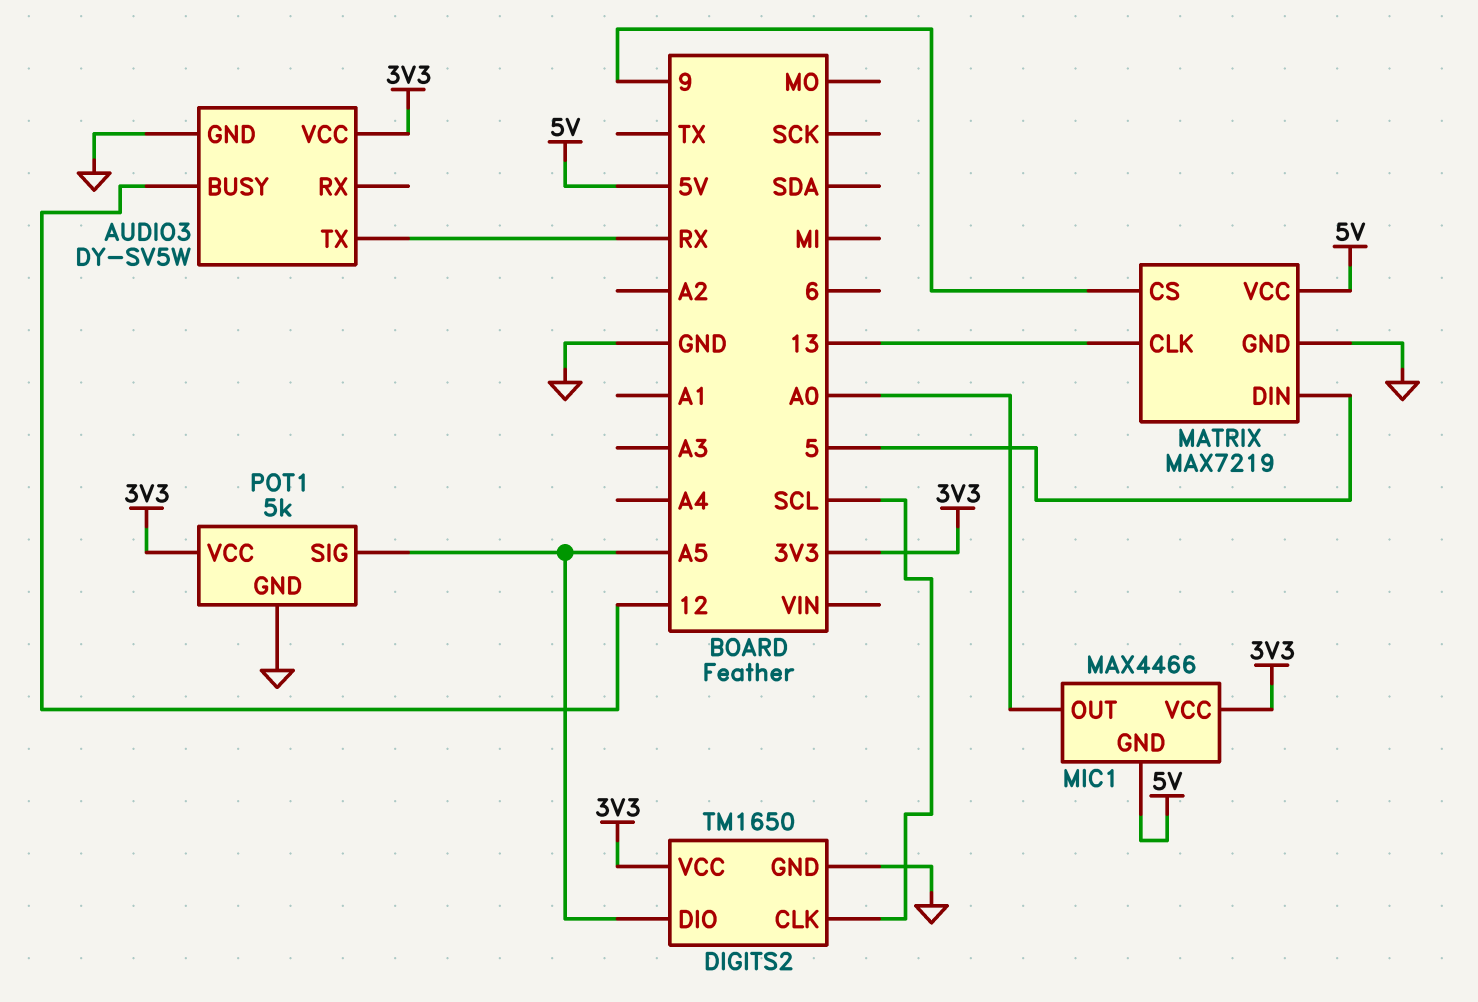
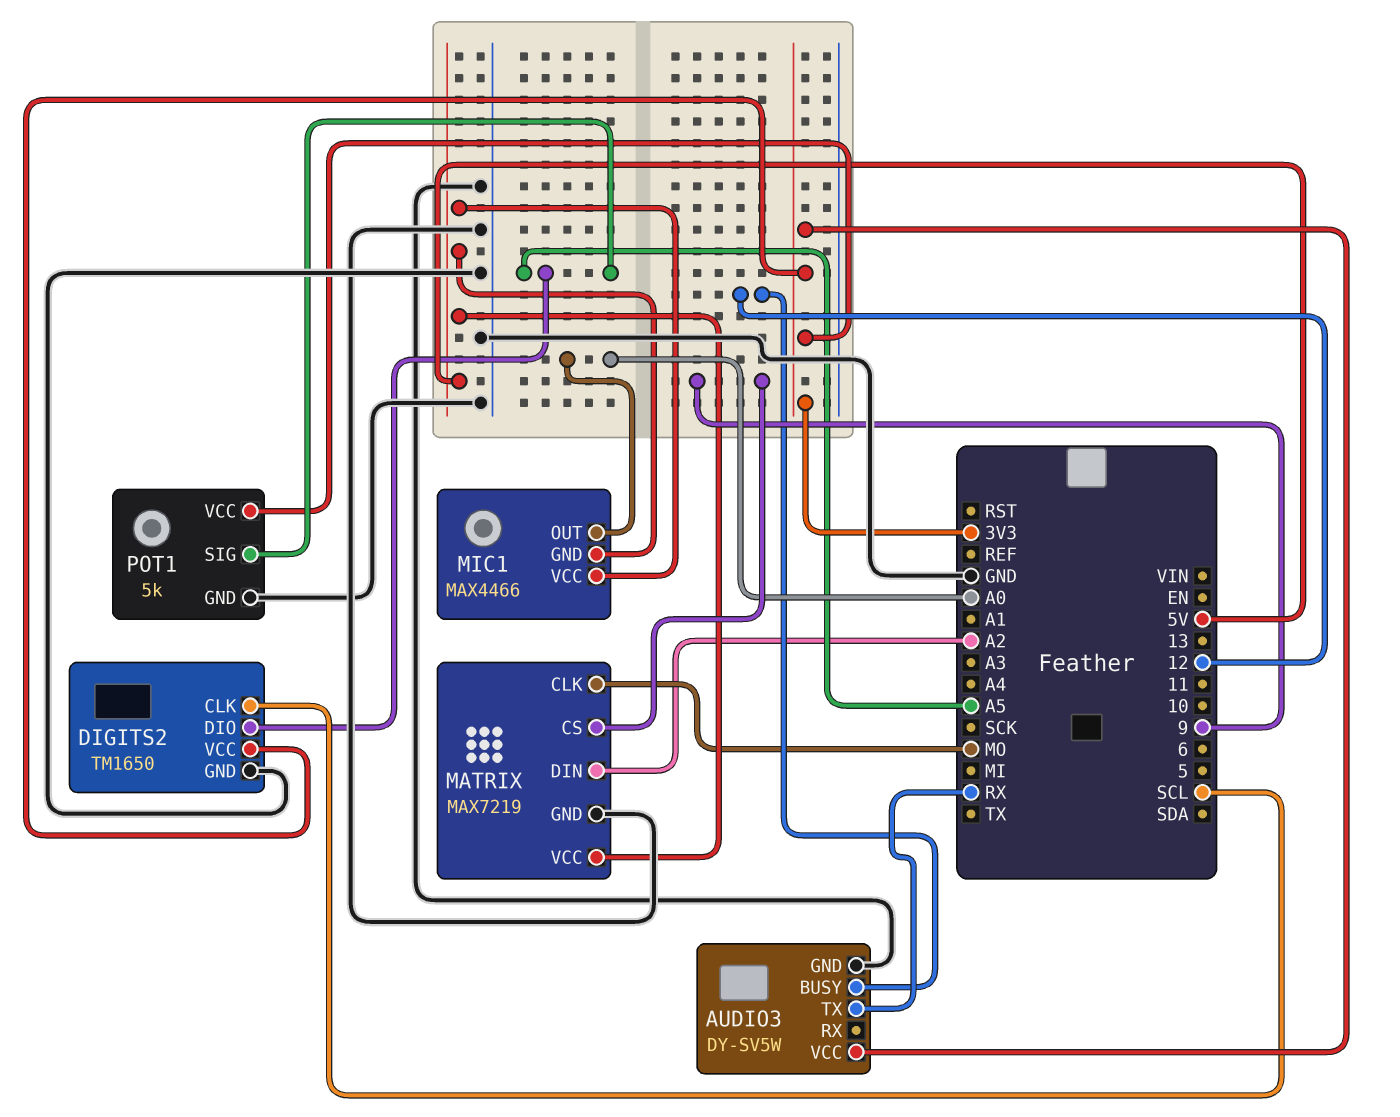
MATRIX pin CLK: 13 -> MO
MATRIX pin DIN: 5 -> A2
MIC1 pin VCC: 3V3 -> 5V

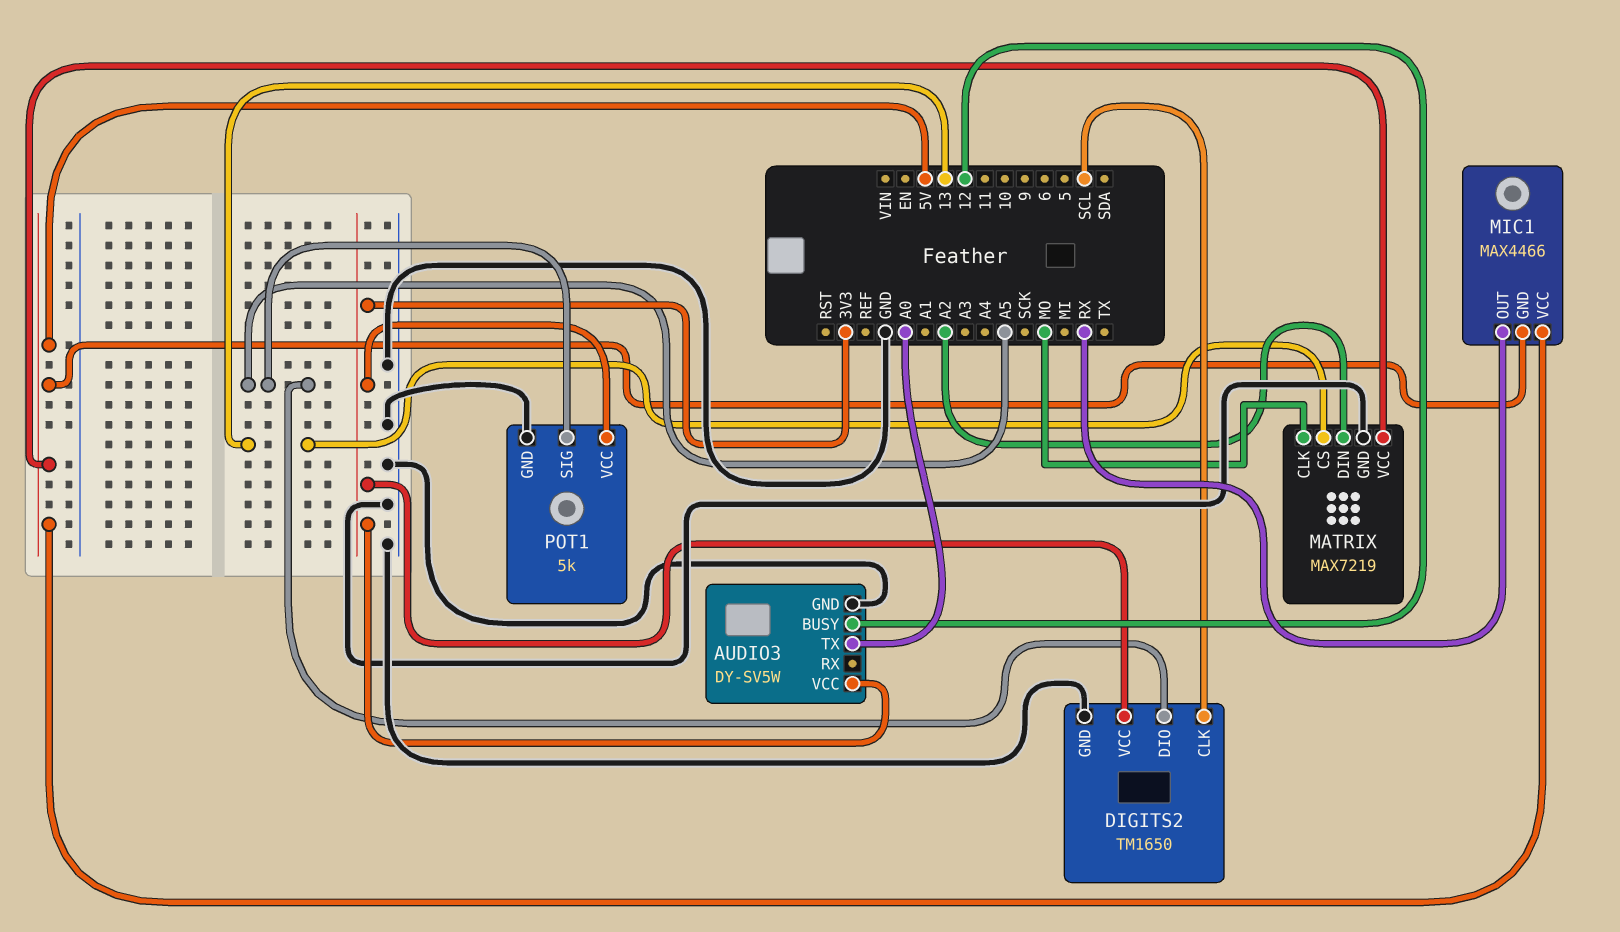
AUDIO3 pin TX: RX -> A0
MATRIX pin CS: 9 -> 13
MIC1 pin OUT: A0 -> RX

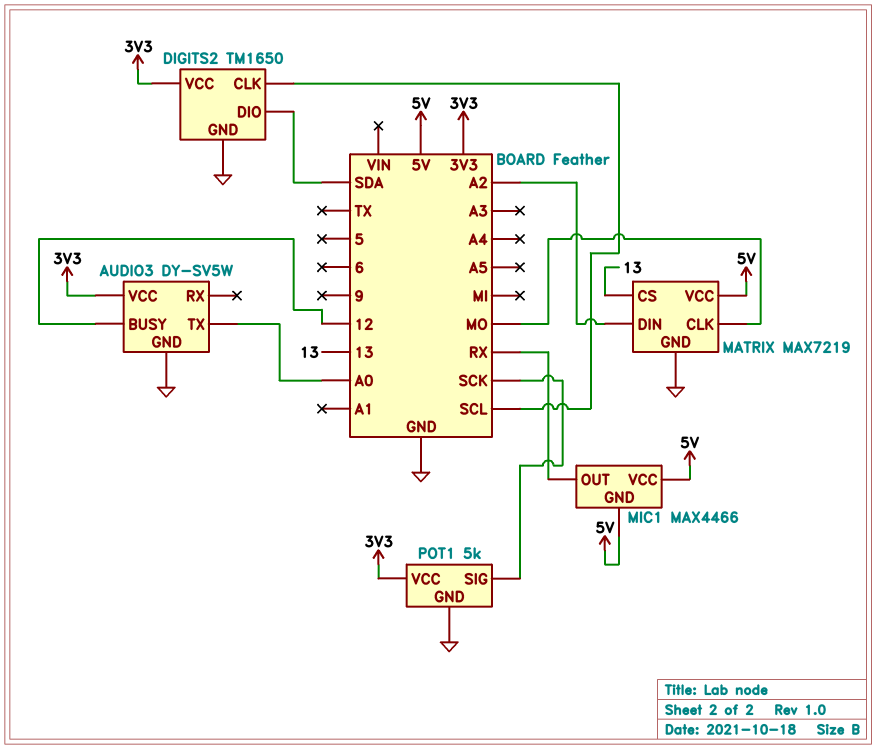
DIGITS2 pin DIO: A5 -> SDA
POT1 pin SIG: A5 -> SCK

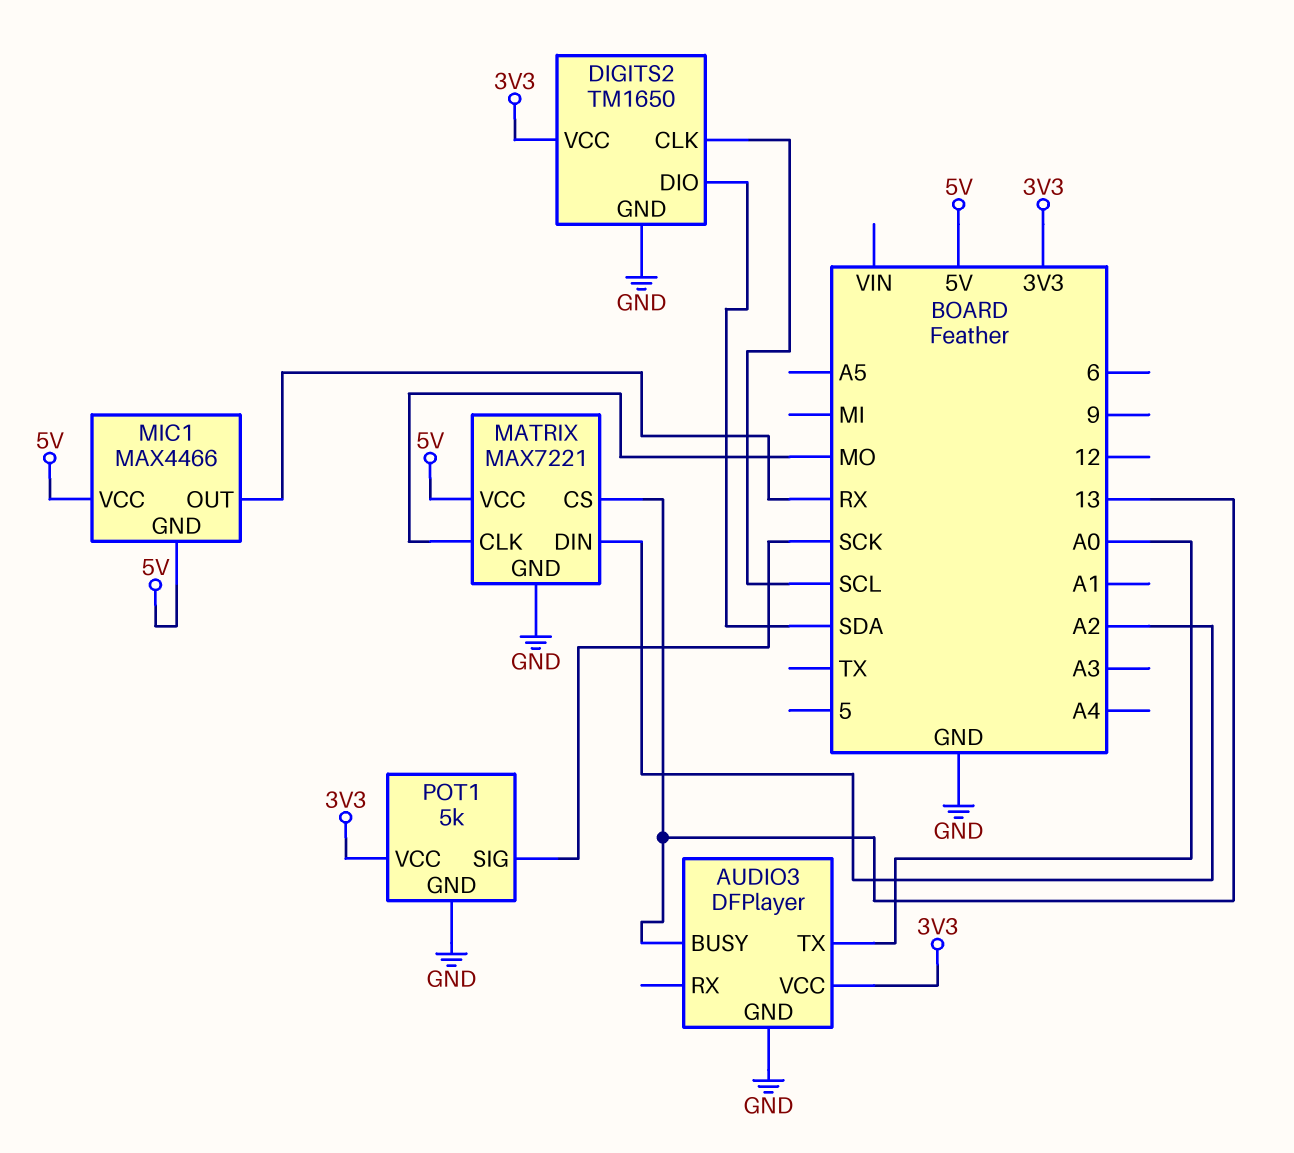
AUDIO3: DY-SV5W -> DFPlayer
AUDIO3 pin BUSY: 12 -> 13
MATRIX: MAX7219 -> MAX7221

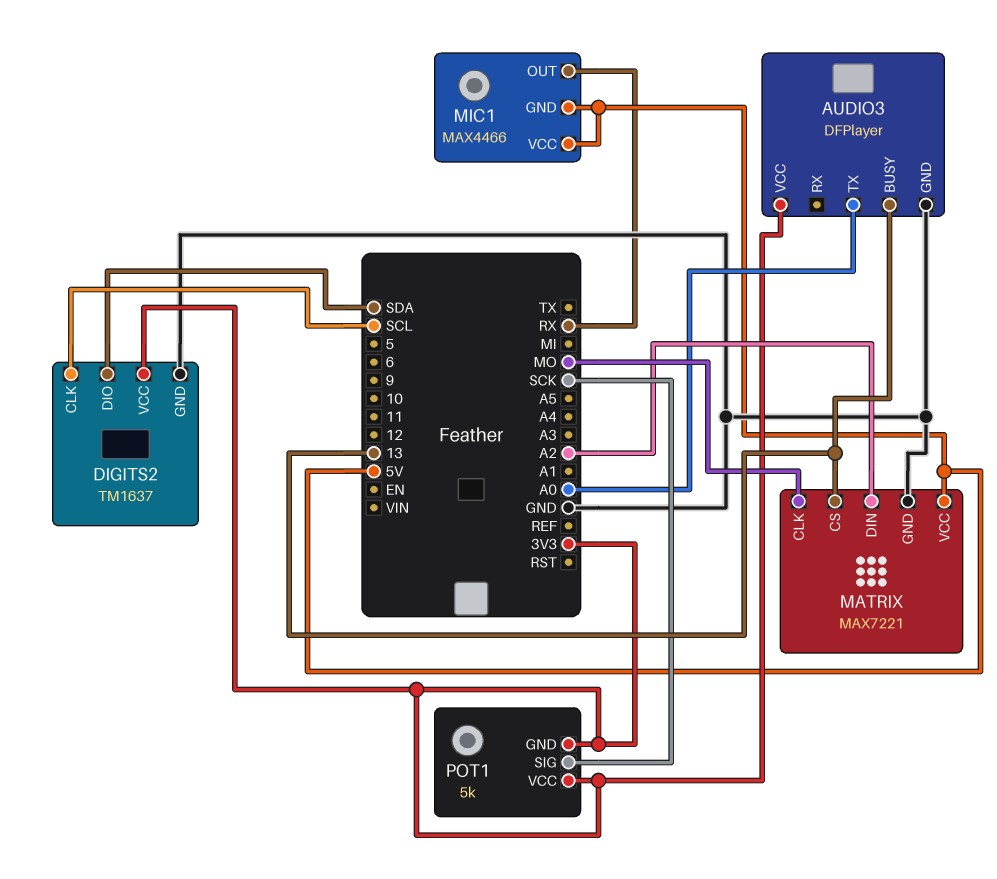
DIGITS2: TM1650 -> TM1637
POT1 pin GND: GND -> 3V3

